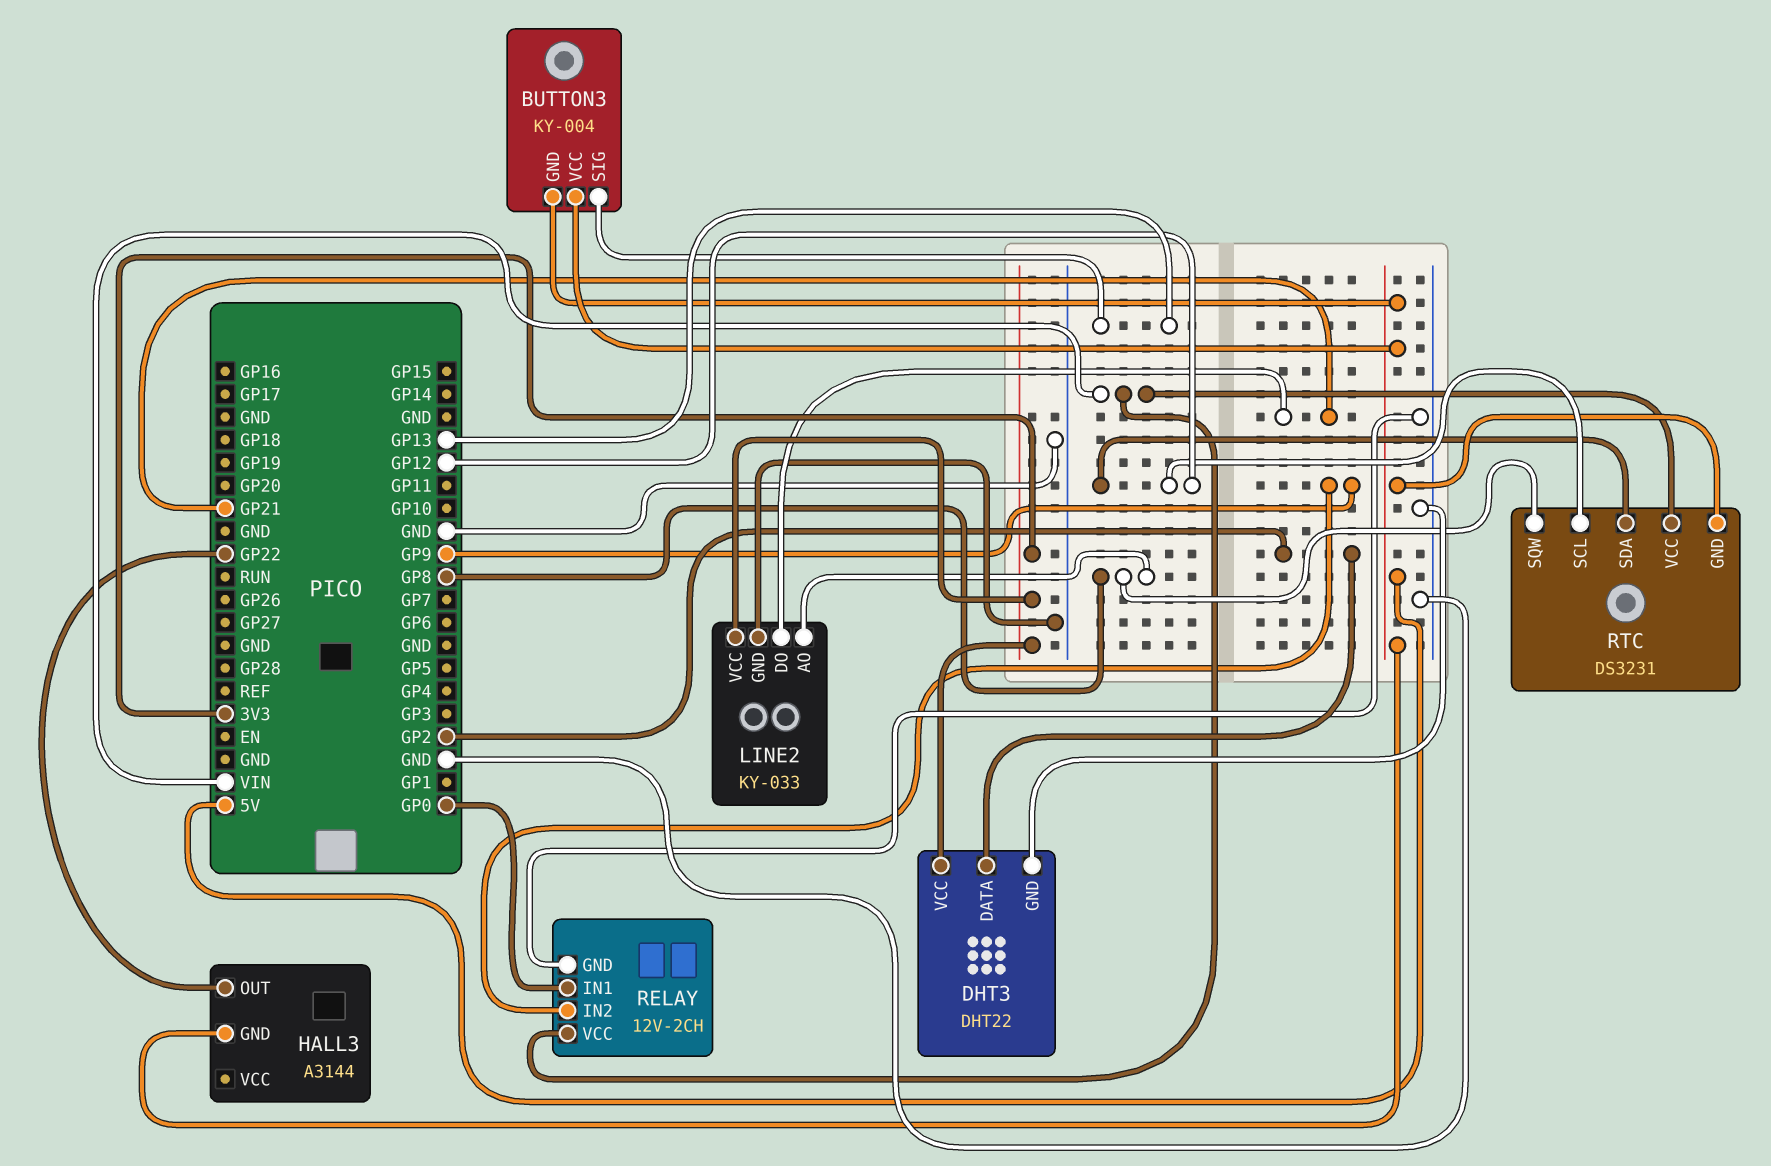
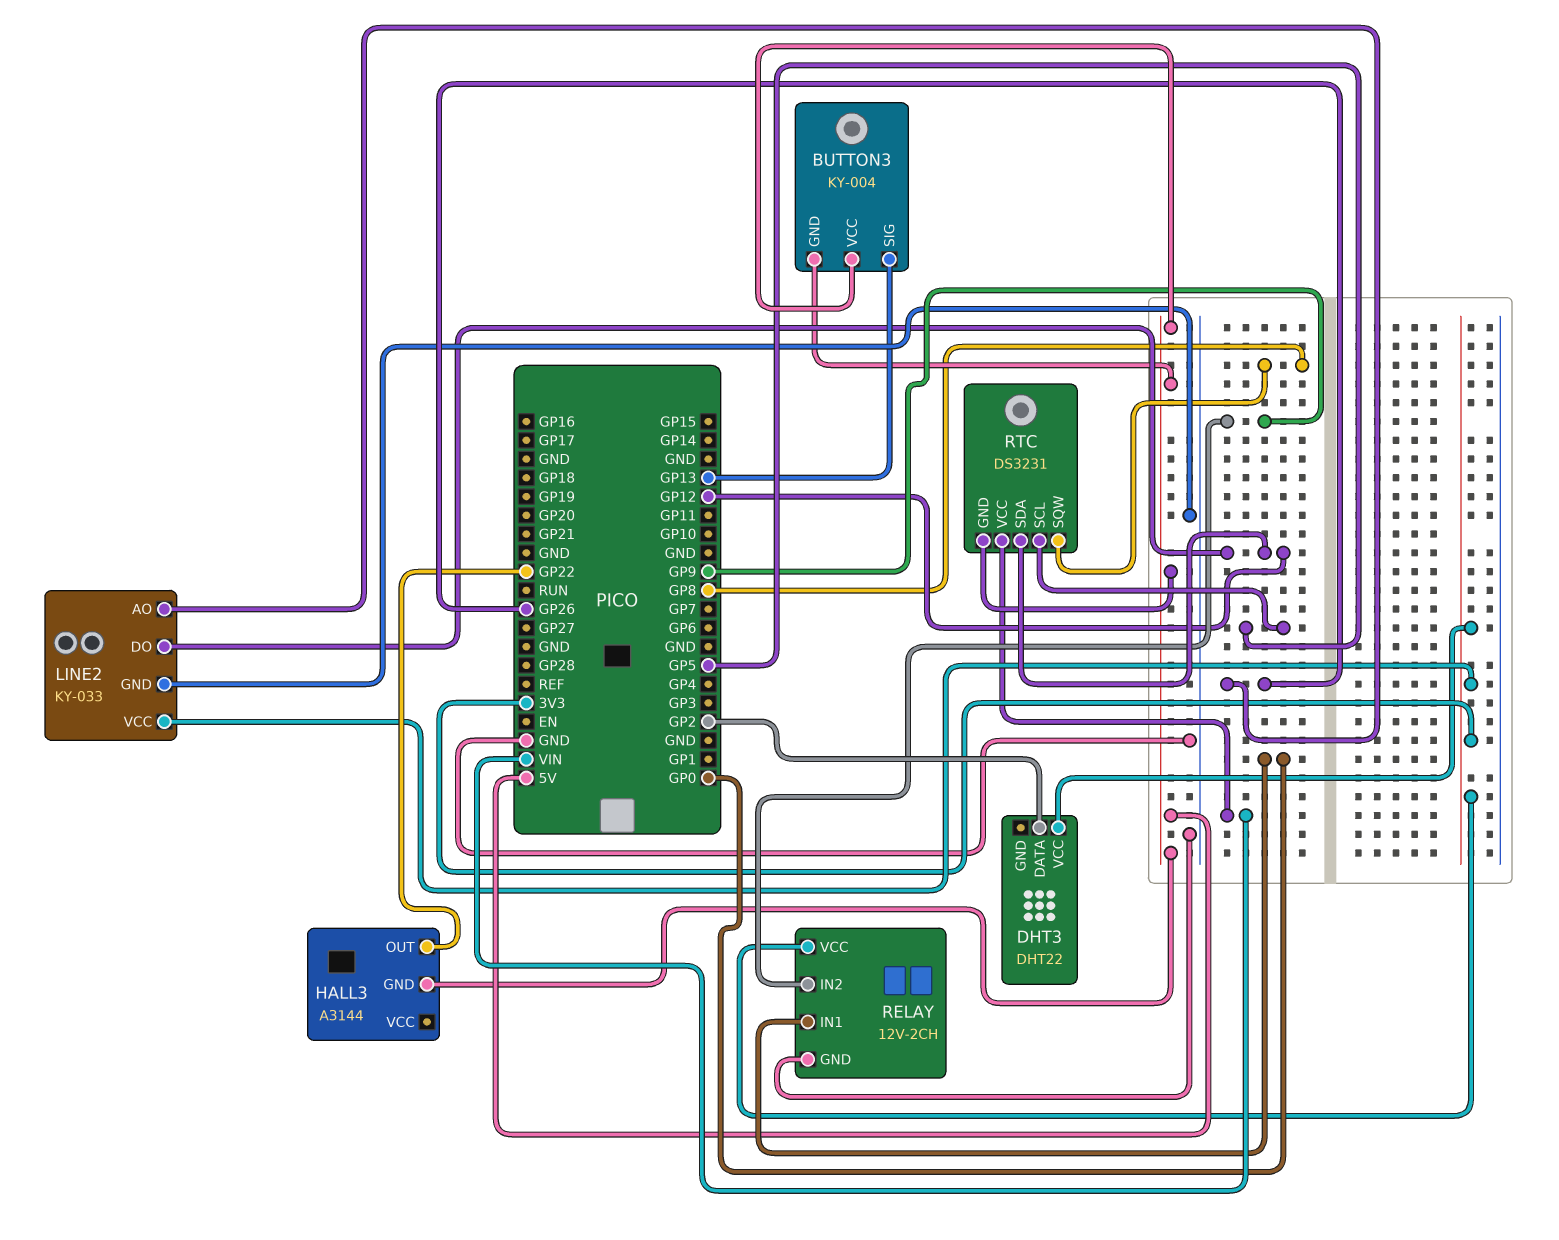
DHT3 pin GND: GND -> none
LINE2 pin AO: GP8 -> GP26
LINE2 pin DO: GP21 -> GP12
RELAY pin VCC: VIN -> 3V3
RTC pin SCL: GP12 -> GP5

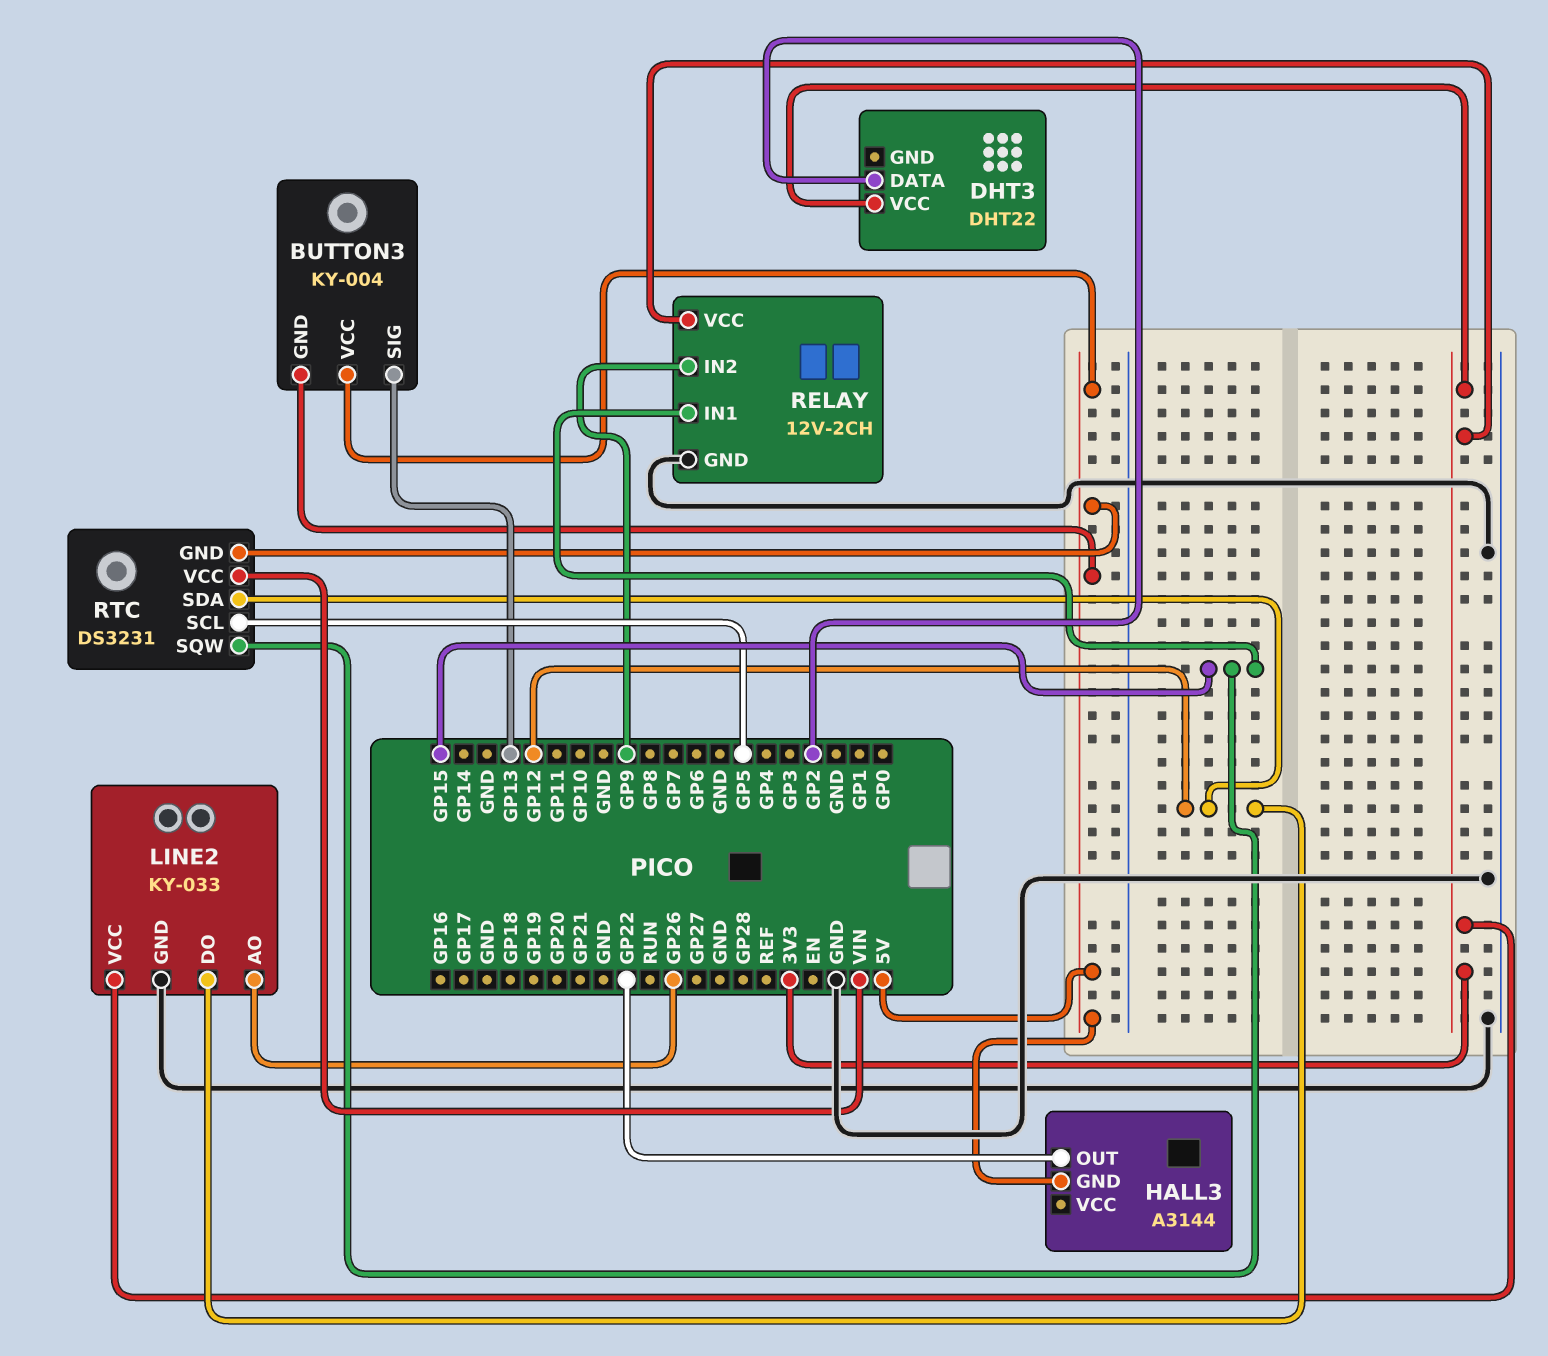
RELAY pin IN1: GP0 -> GP15
RTC pin SQW: GP8 -> GP15

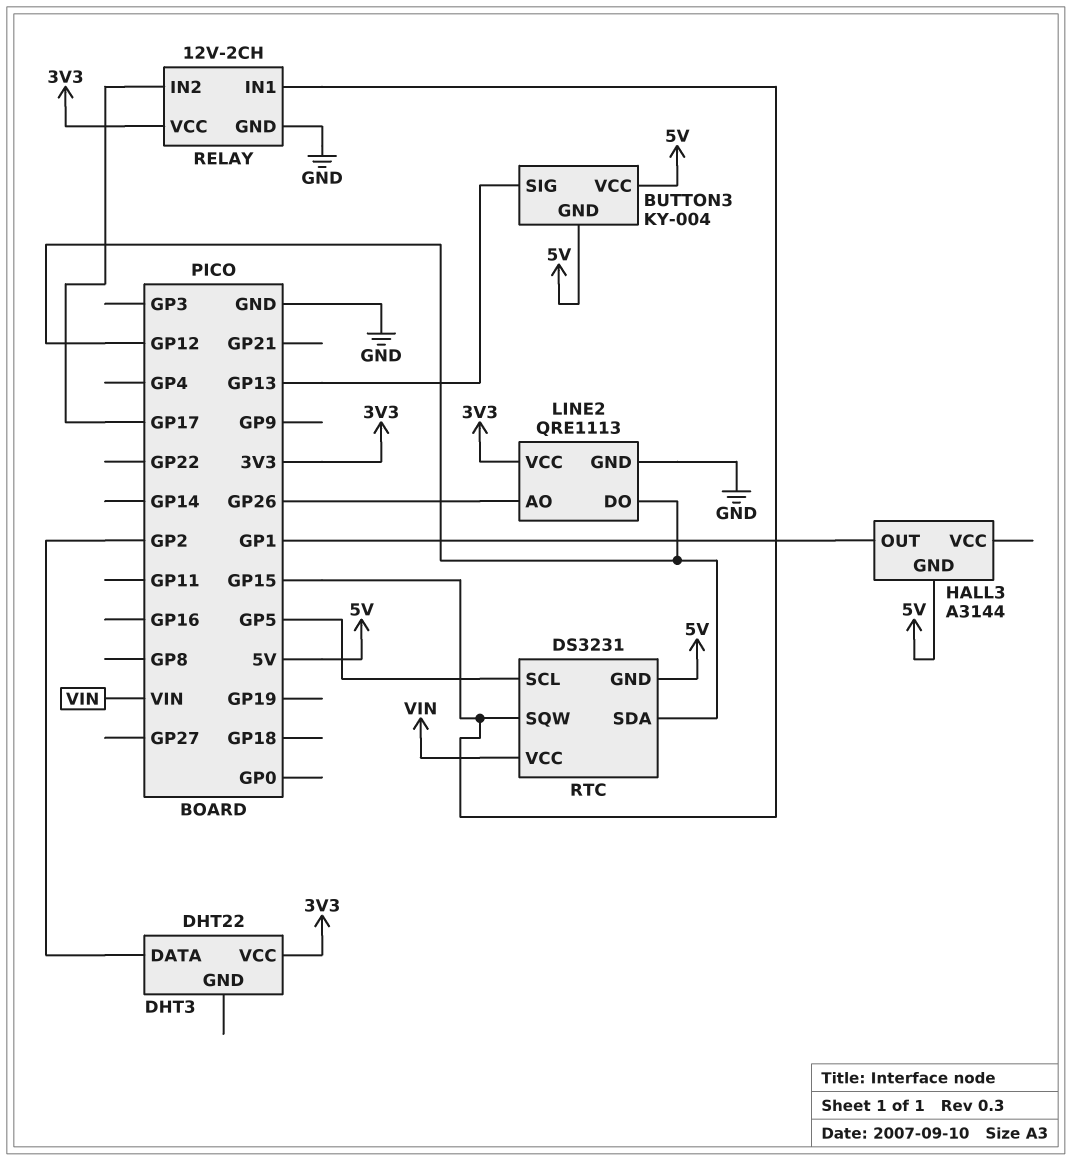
HALL3 pin OUT: GP22 -> GP1
LINE2: KY-033 -> QRE1113
RELAY pin IN2: GP9 -> GP17

